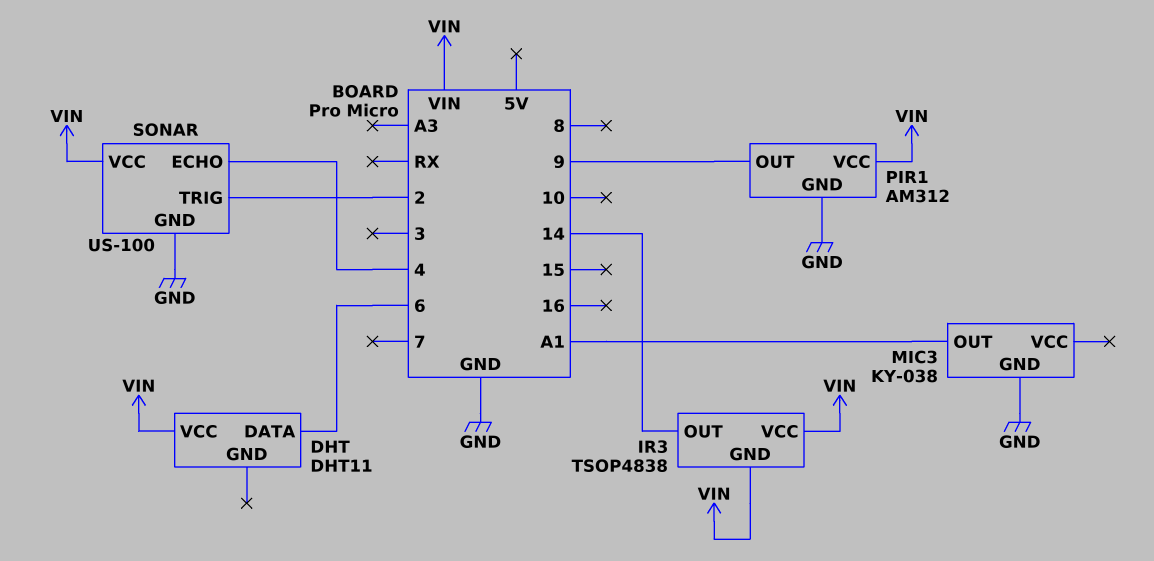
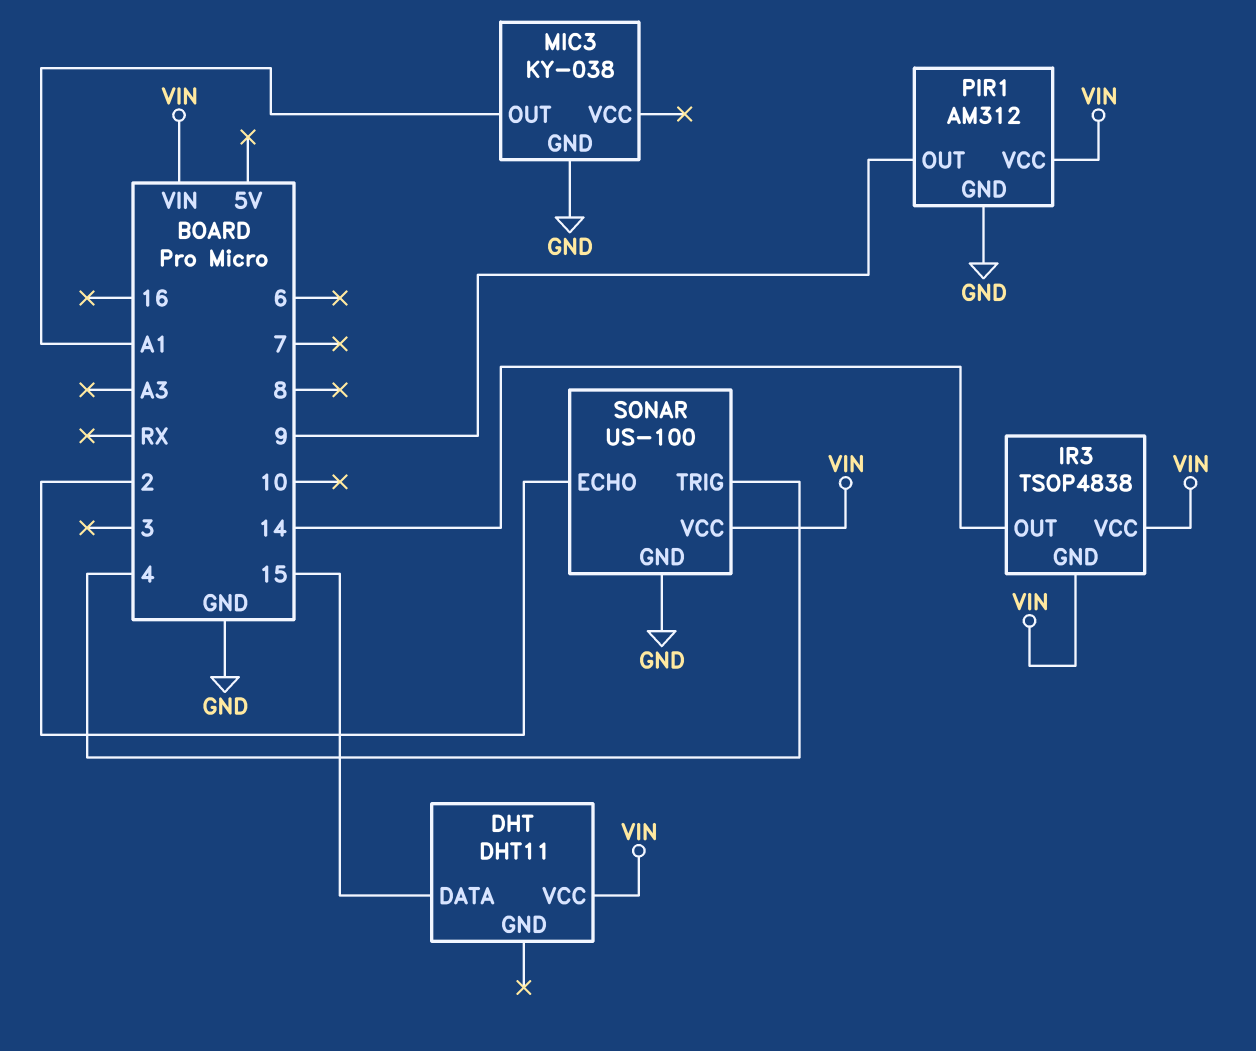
DHT pin DATA: 6 -> 15
SONAR pin ECHO: 4 -> 2
SONAR pin TRIG: 2 -> 4

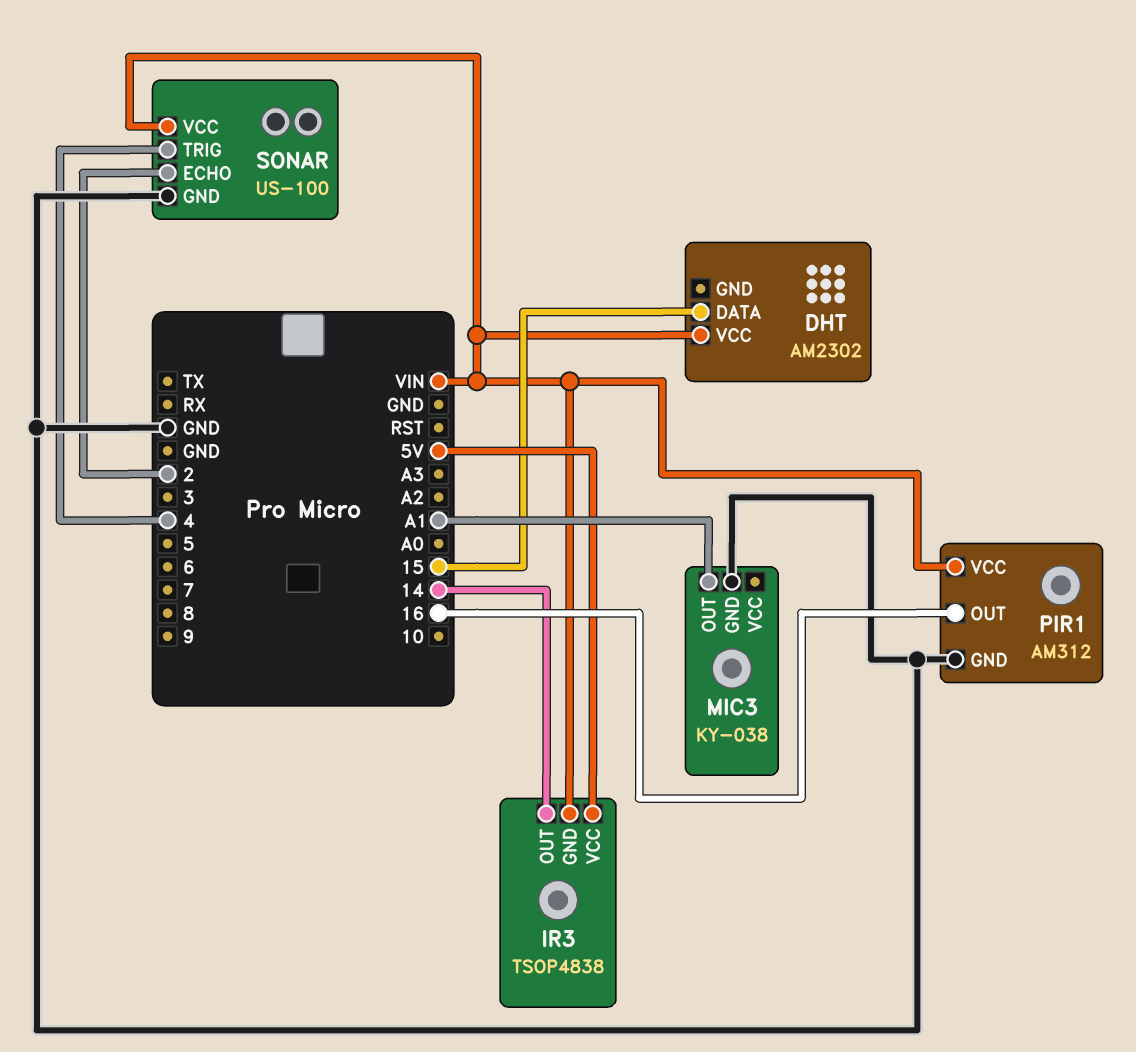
DHT: DHT11 -> AM2302
IR3 pin VCC: VIN -> 5V
PIR1 pin OUT: 9 -> 16

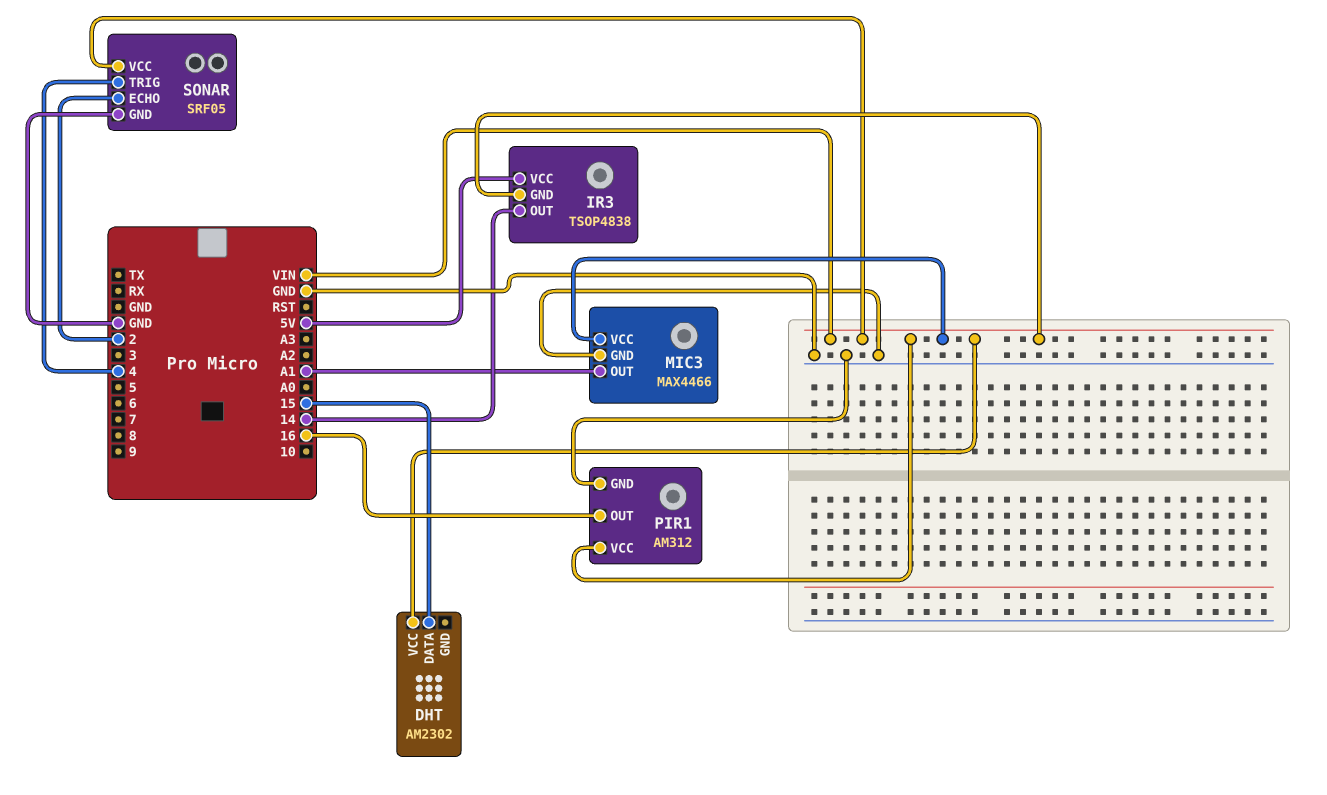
MIC3: KY-038 -> MAX4466
MIC3 pin VCC: none -> VIN
SONAR: US-100 -> SRF05

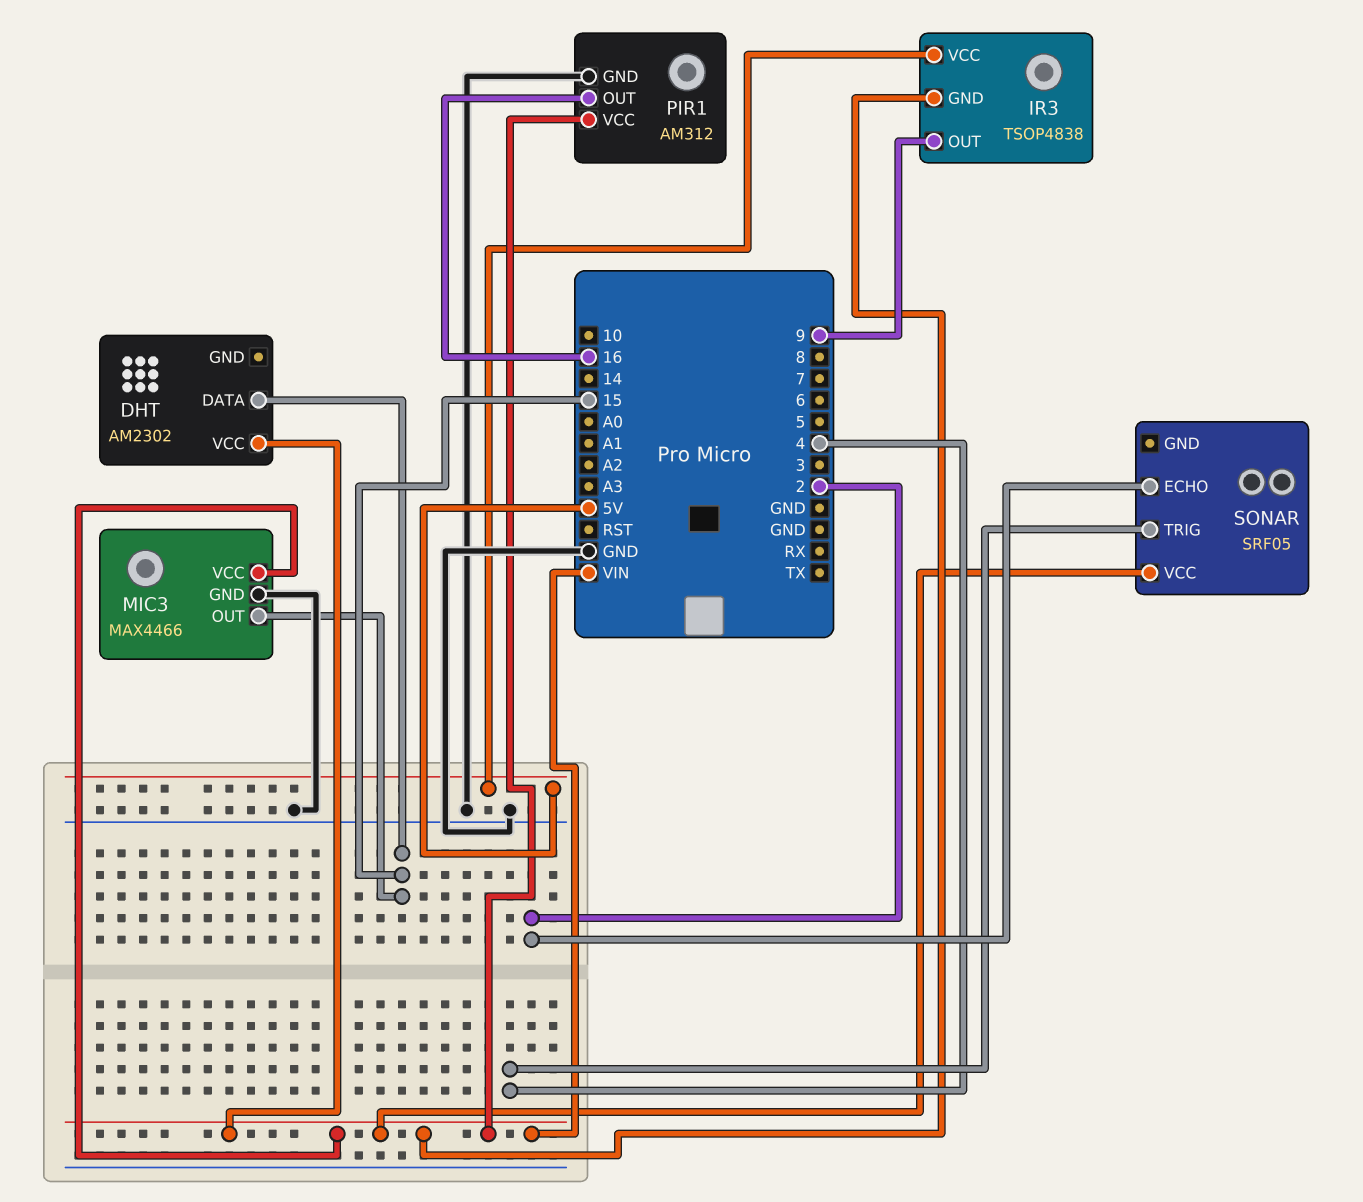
IR3 pin OUT: 14 -> 9
MIC3 pin OUT: A1 -> 15
SONAR pin GND: GND -> none

